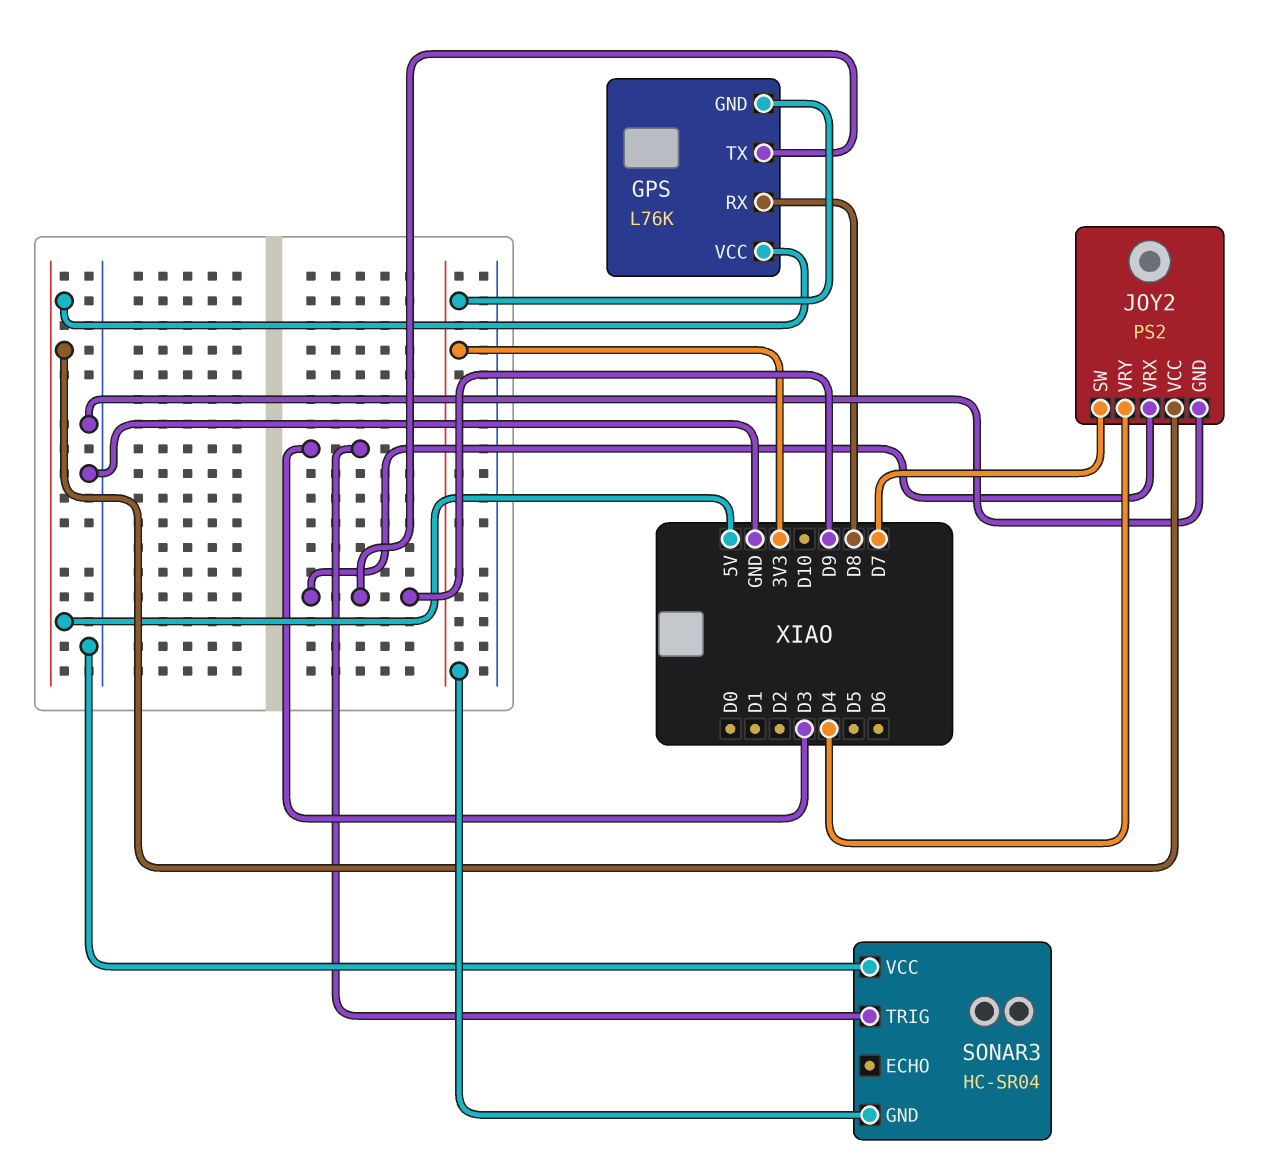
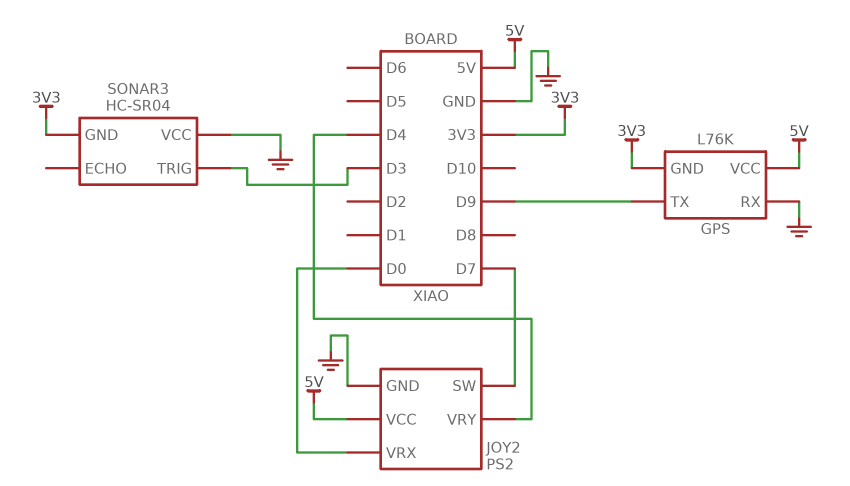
GPS pin RX: D8 -> GND
JOY2 pin VRX: D9 -> D0

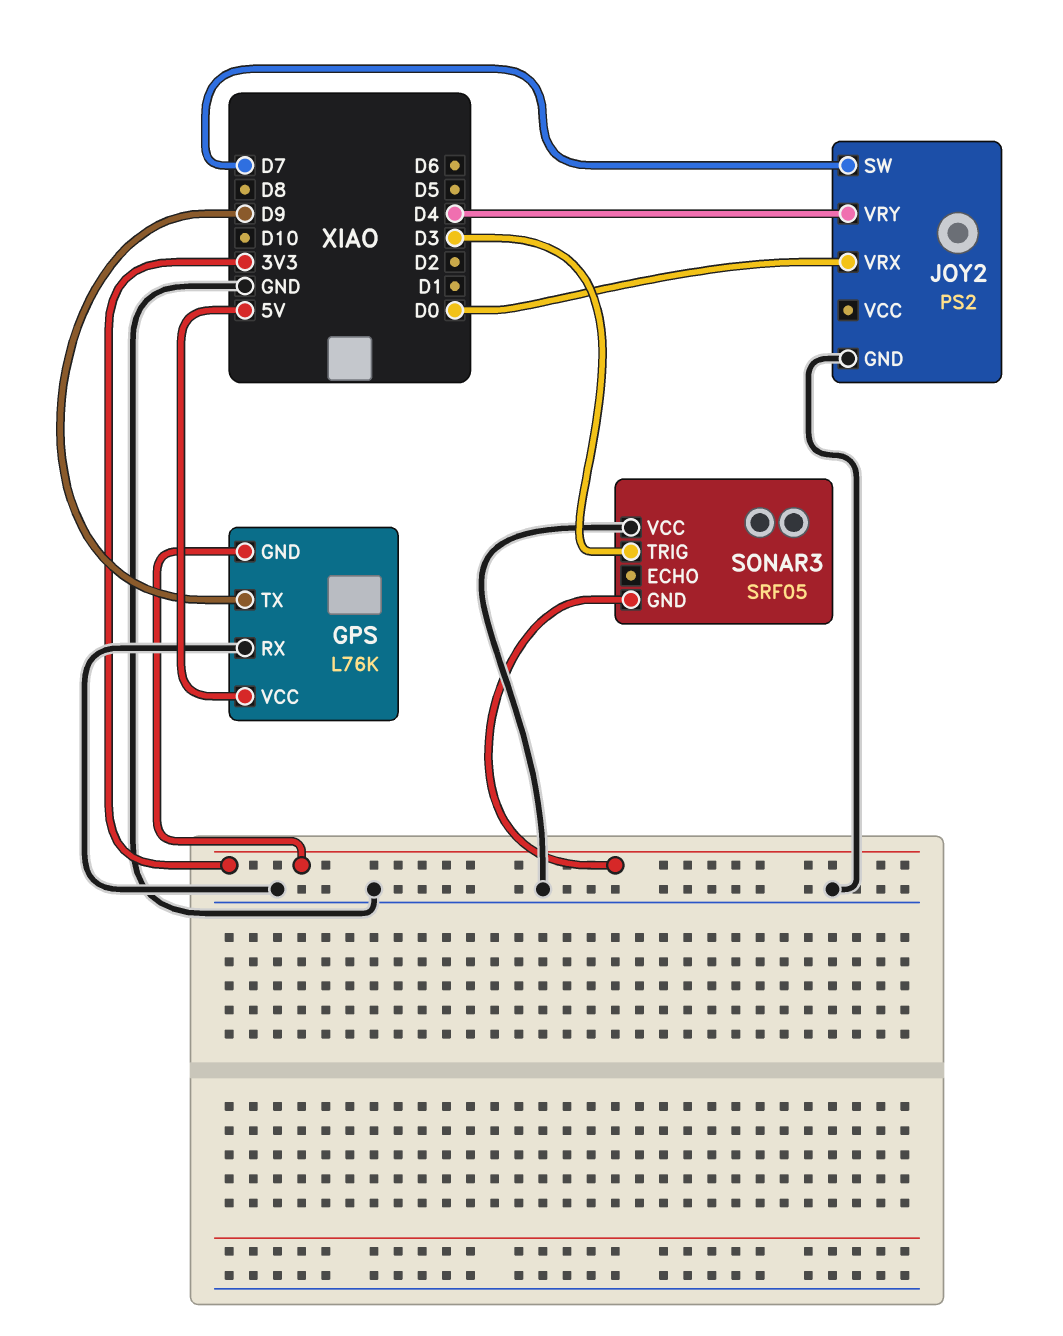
JOY2 pin VCC: 5V -> none
SONAR3: HC-SR04 -> SRF05

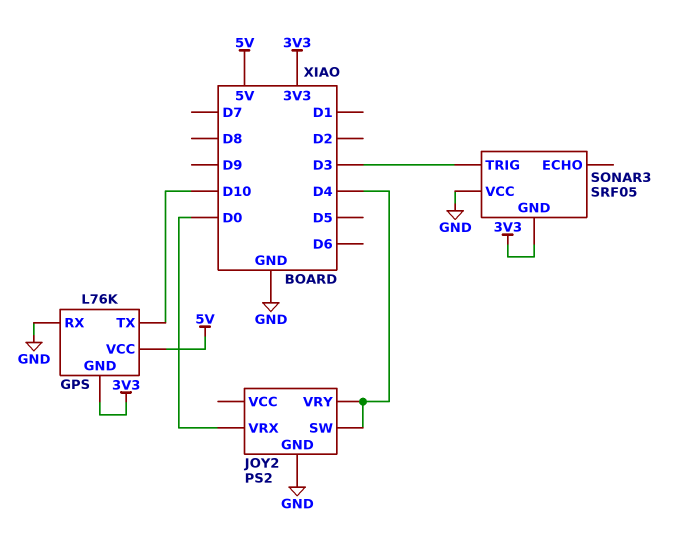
GPS pin TX: D9 -> D10
JOY2 pin SW: D7 -> D4

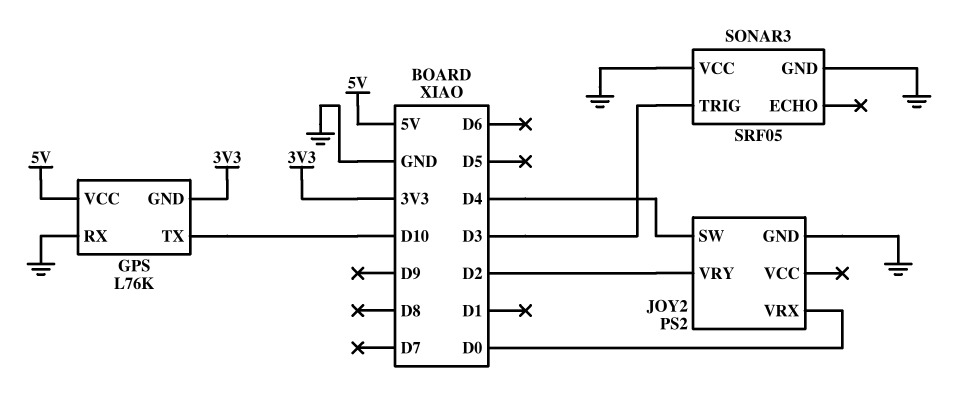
JOY2 pin VRY: D4 -> D2
SONAR3 pin GND: 3V3 -> GND

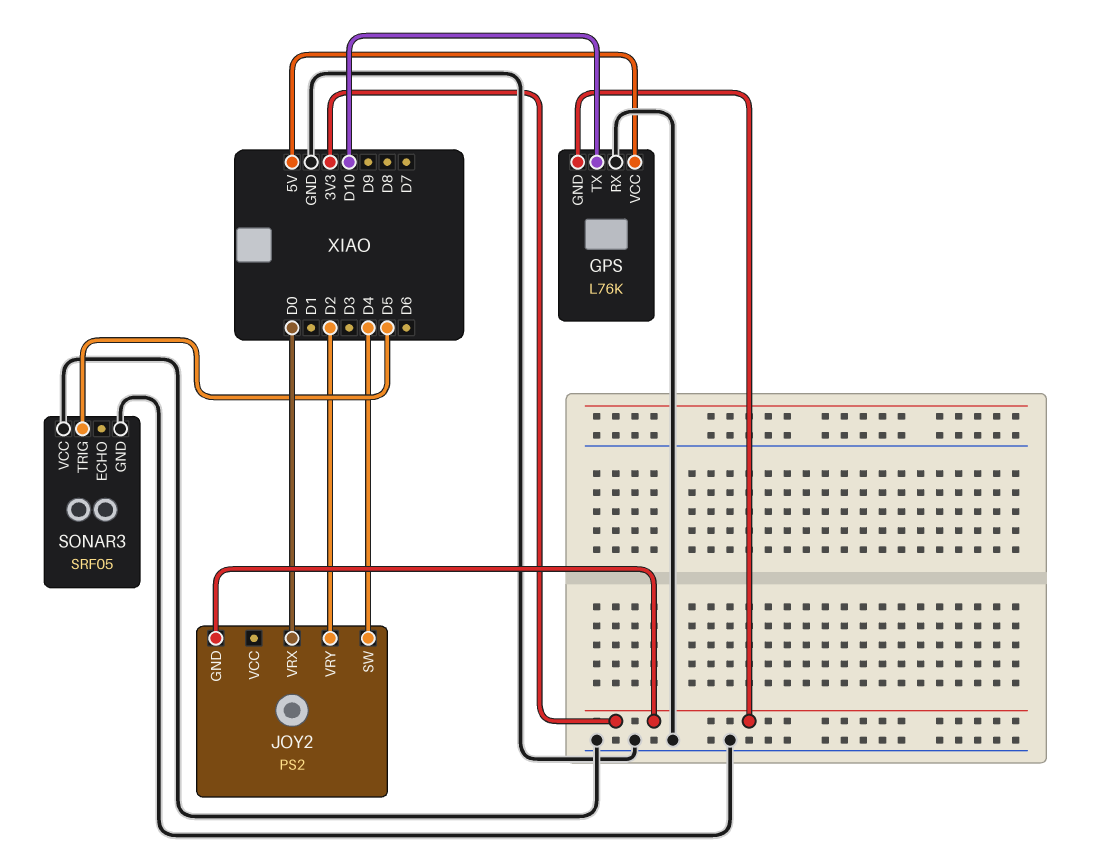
JOY2 pin GND: GND -> 3V3
SONAR3 pin TRIG: D3 -> D5

